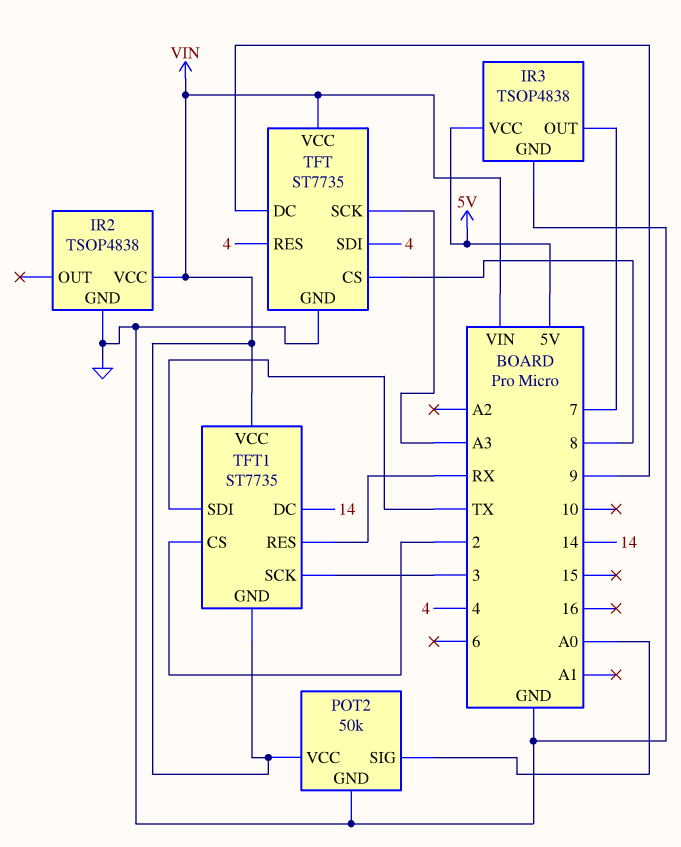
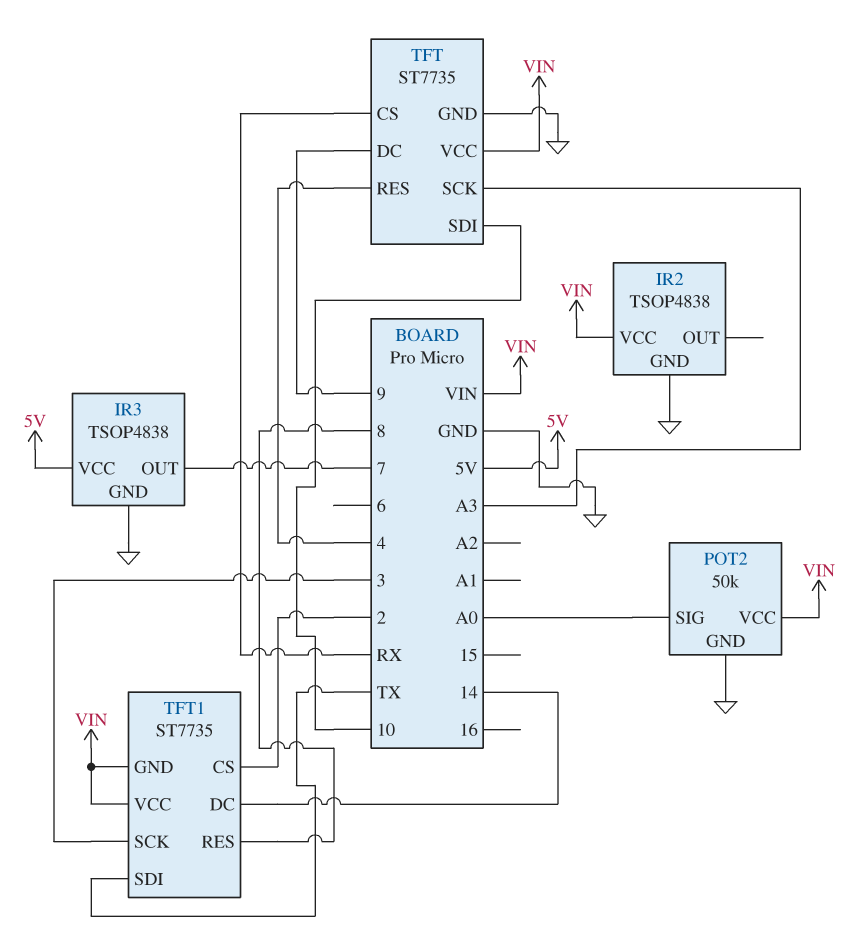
TFT pin CS: 8 -> RX
TFT pin SDI: 4 -> 10
TFT1 pin RES: RX -> 8

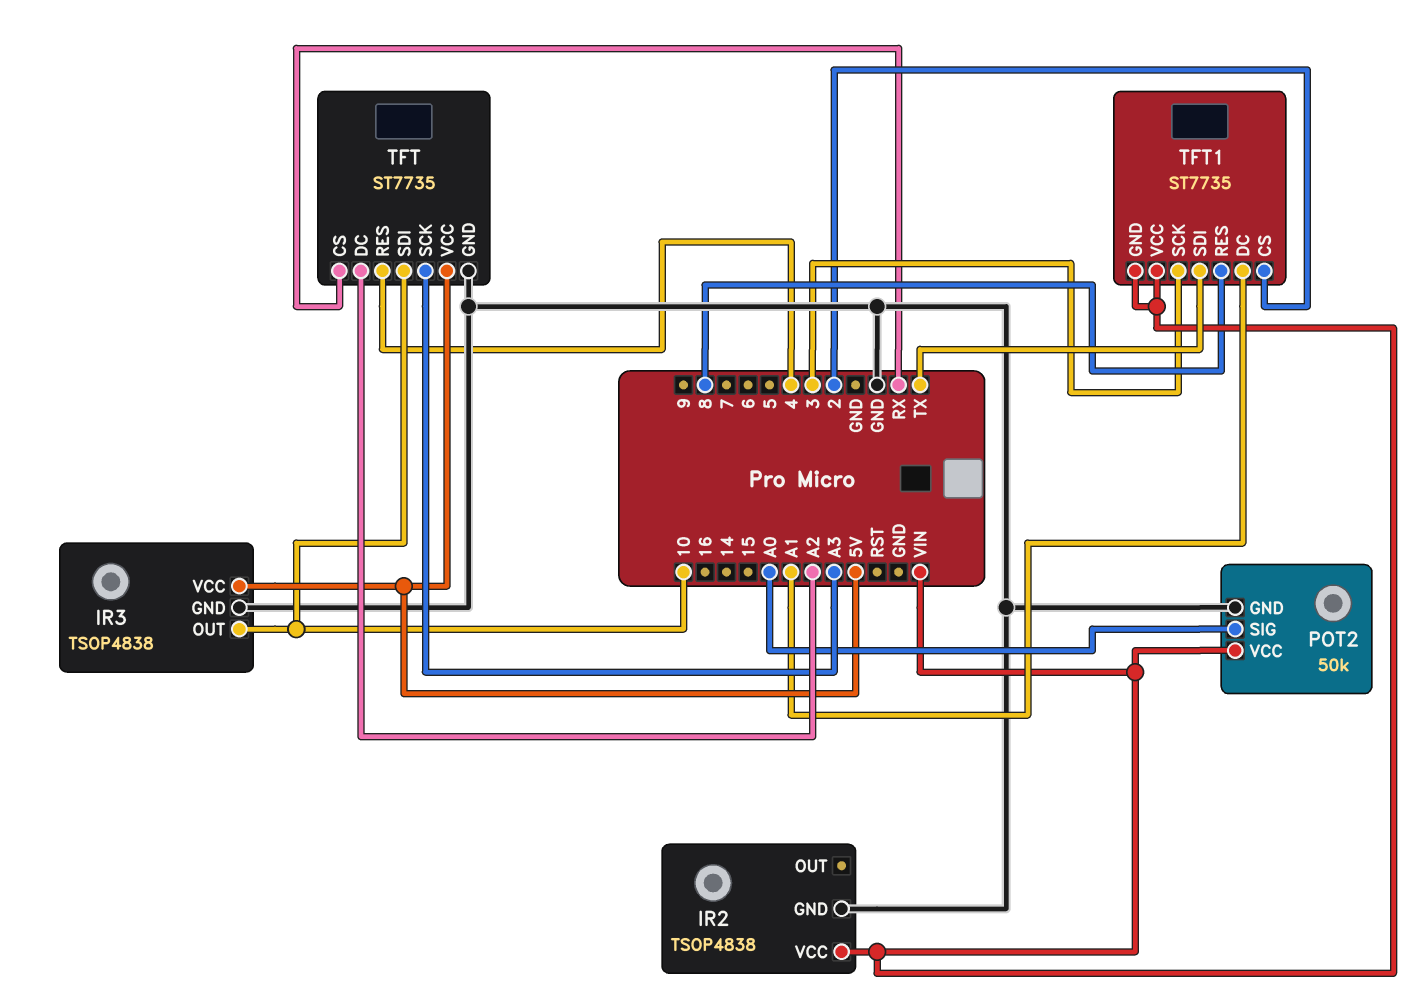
IR3 pin OUT: 7 -> 10
TFT pin DC: 9 -> A2
TFT pin VCC: VIN -> 5V
TFT1 pin DC: 14 -> A1

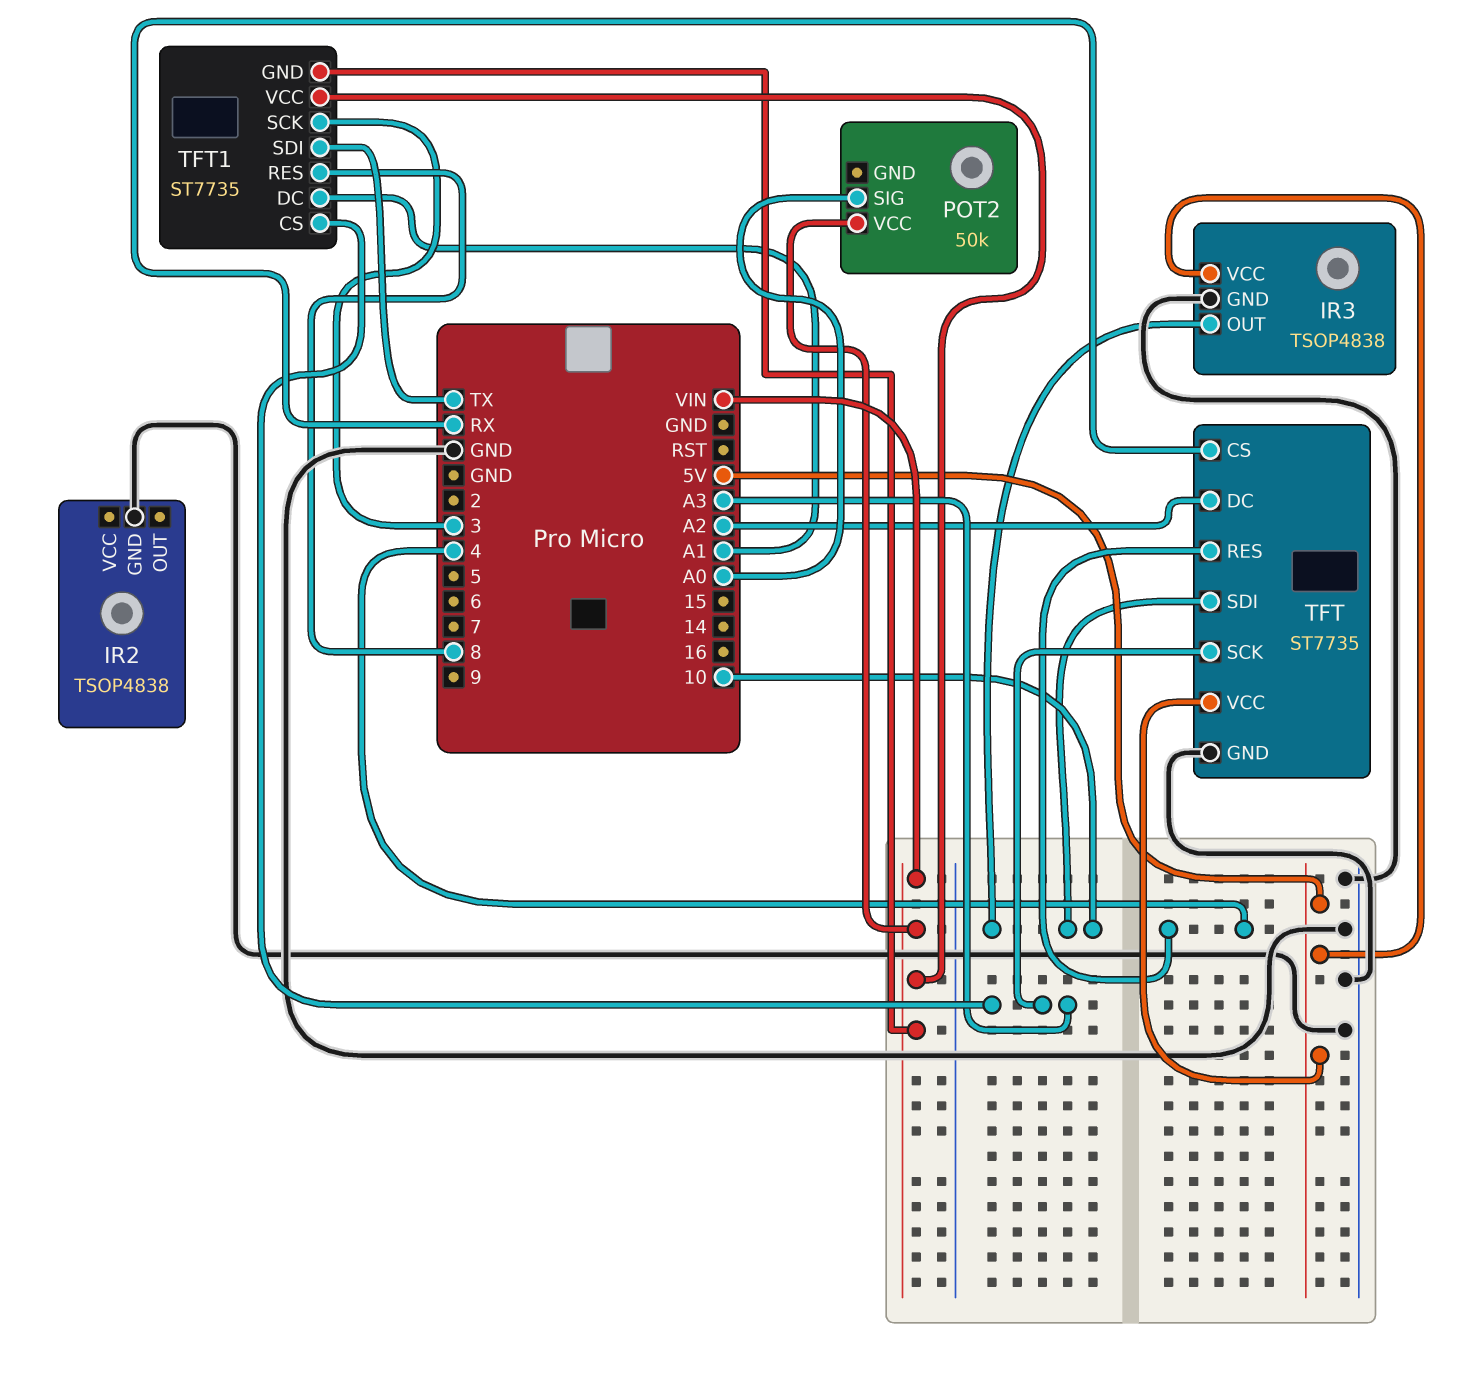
IR2 pin VCC: VIN -> none
POT2 pin GND: GND -> none
TFT1 pin CS: 2 -> A3

